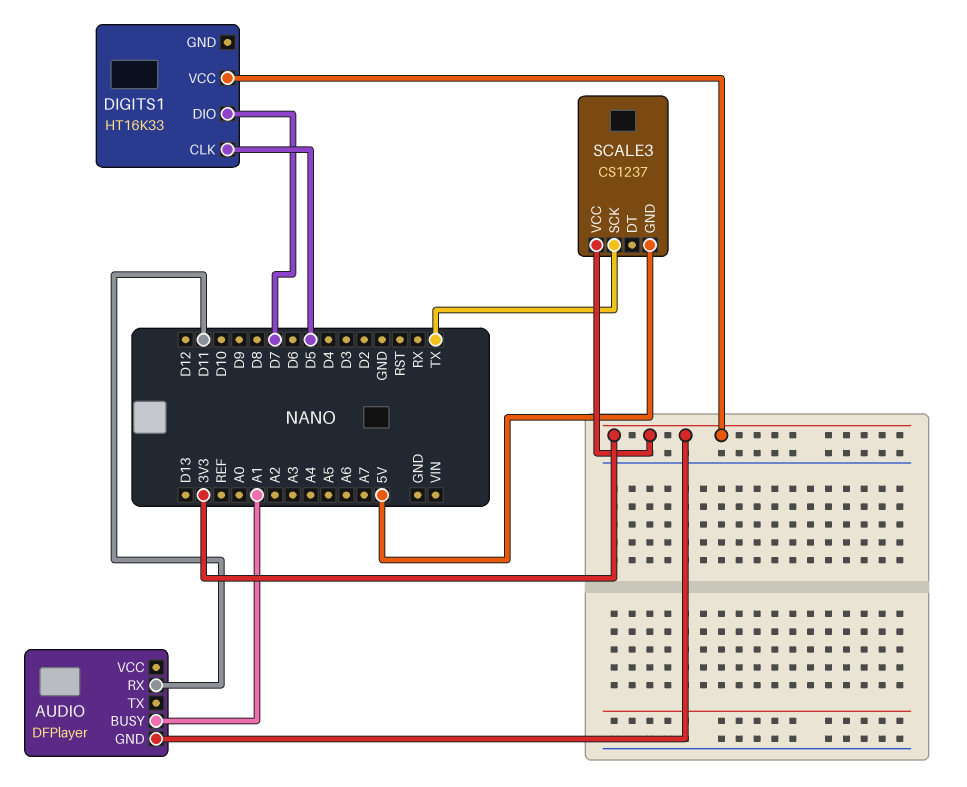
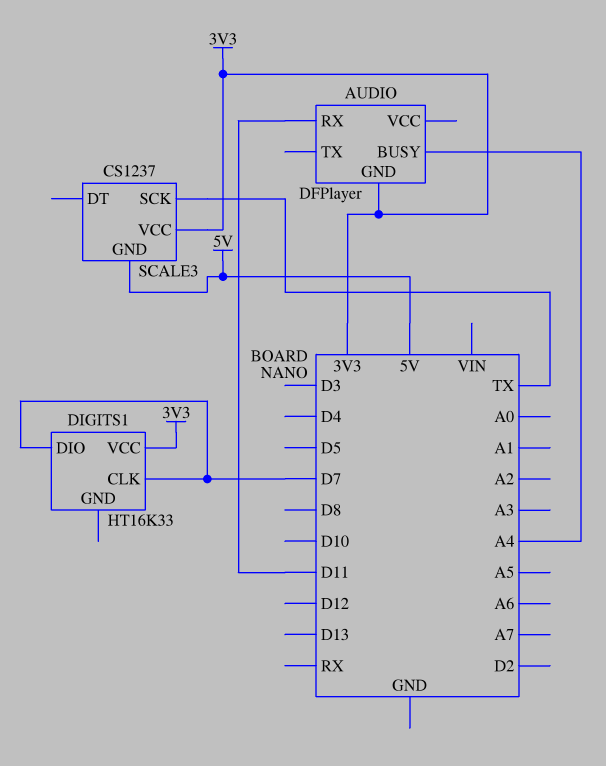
AUDIO pin BUSY: A1 -> A4
DIGITS1 pin CLK: D5 -> D7

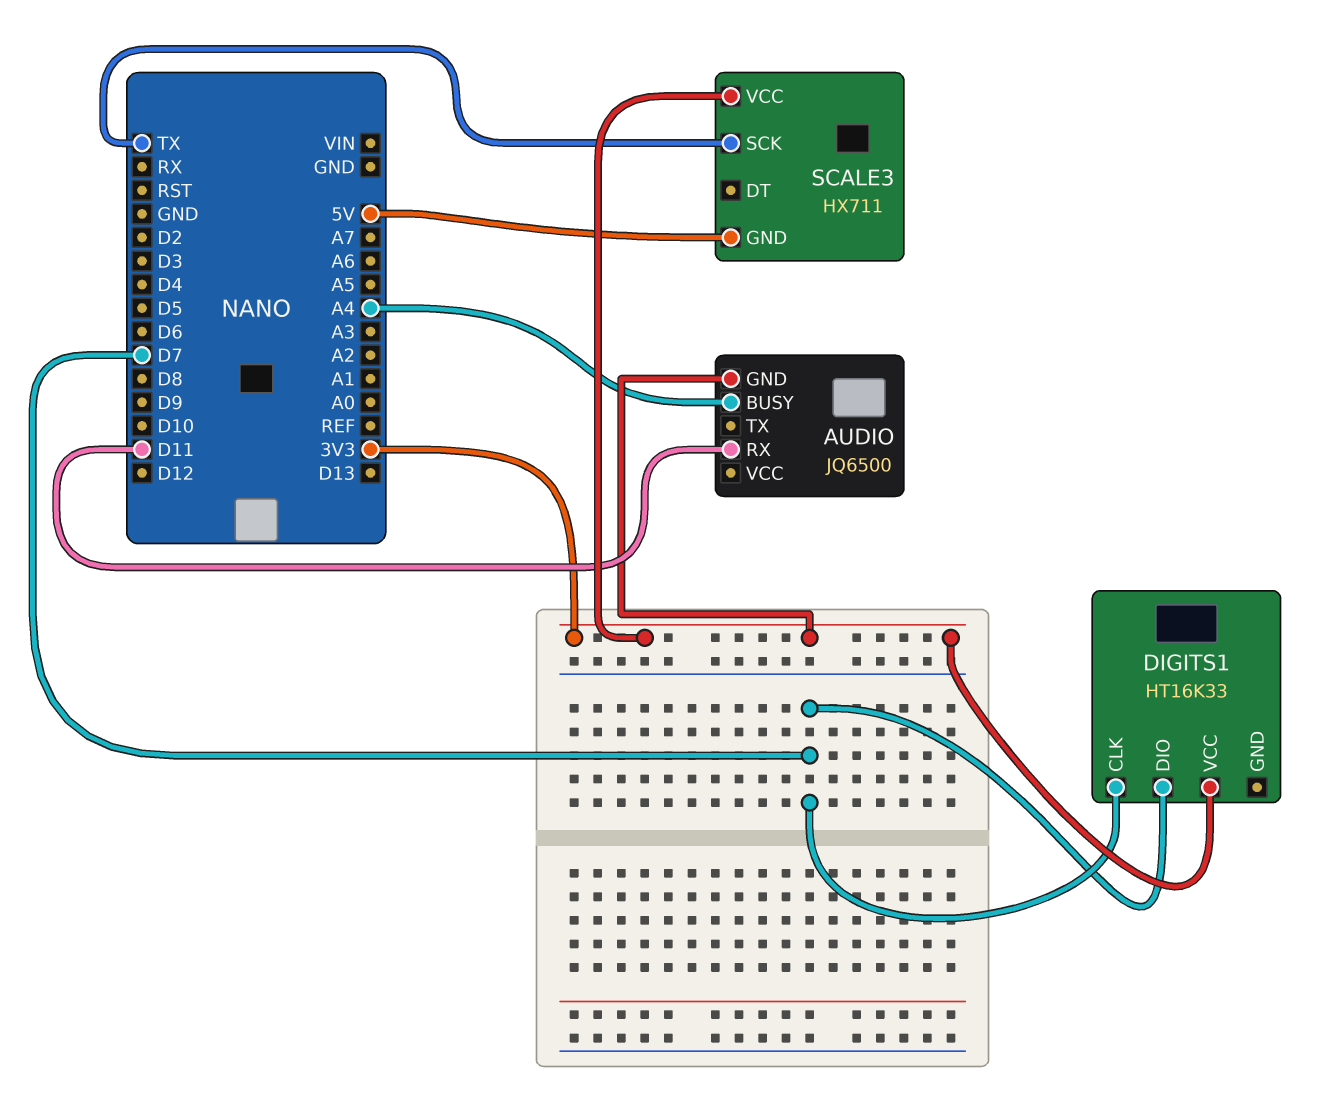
AUDIO: DFPlayer -> JQ6500
SCALE3: CS1237 -> HX711

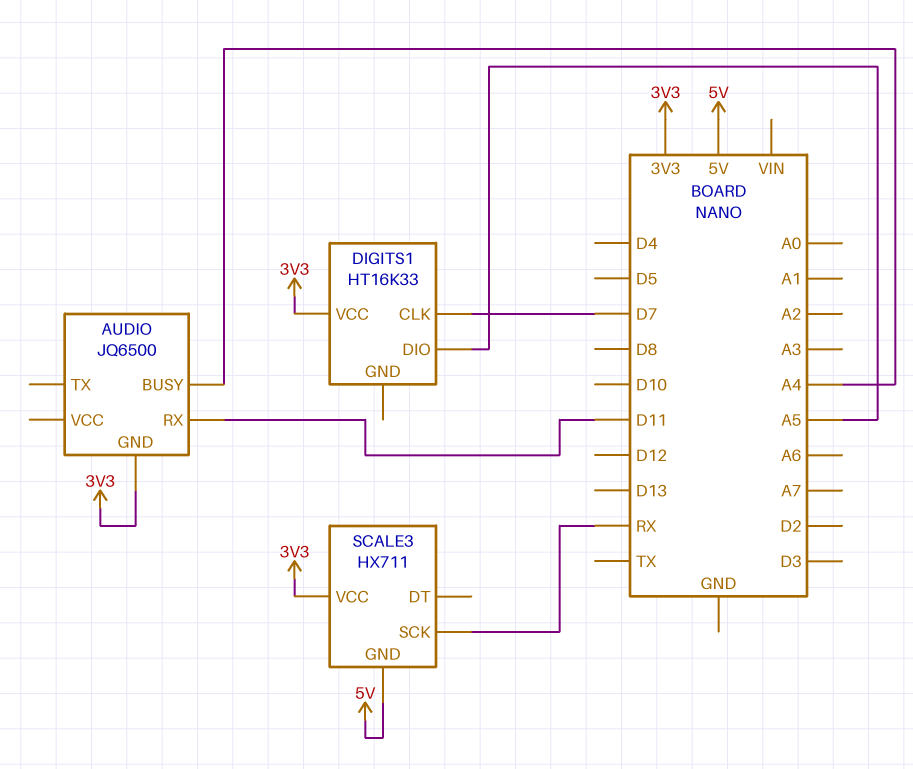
DIGITS1 pin DIO: D7 -> A5
SCALE3 pin SCK: TX -> RX

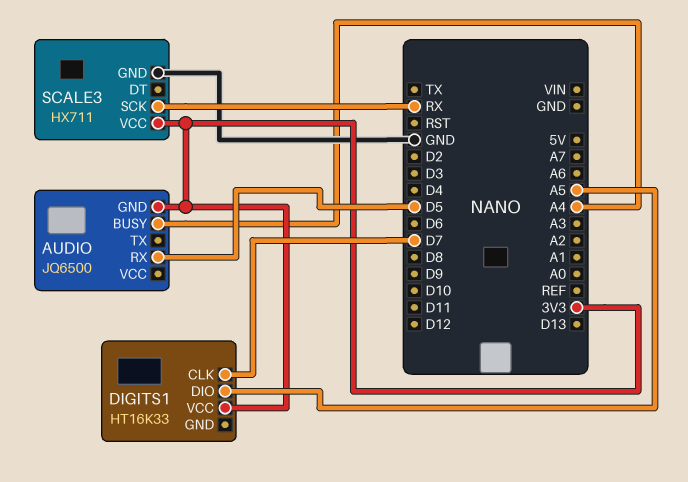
AUDIO pin RX: D11 -> D5
SCALE3 pin GND: 5V -> GND

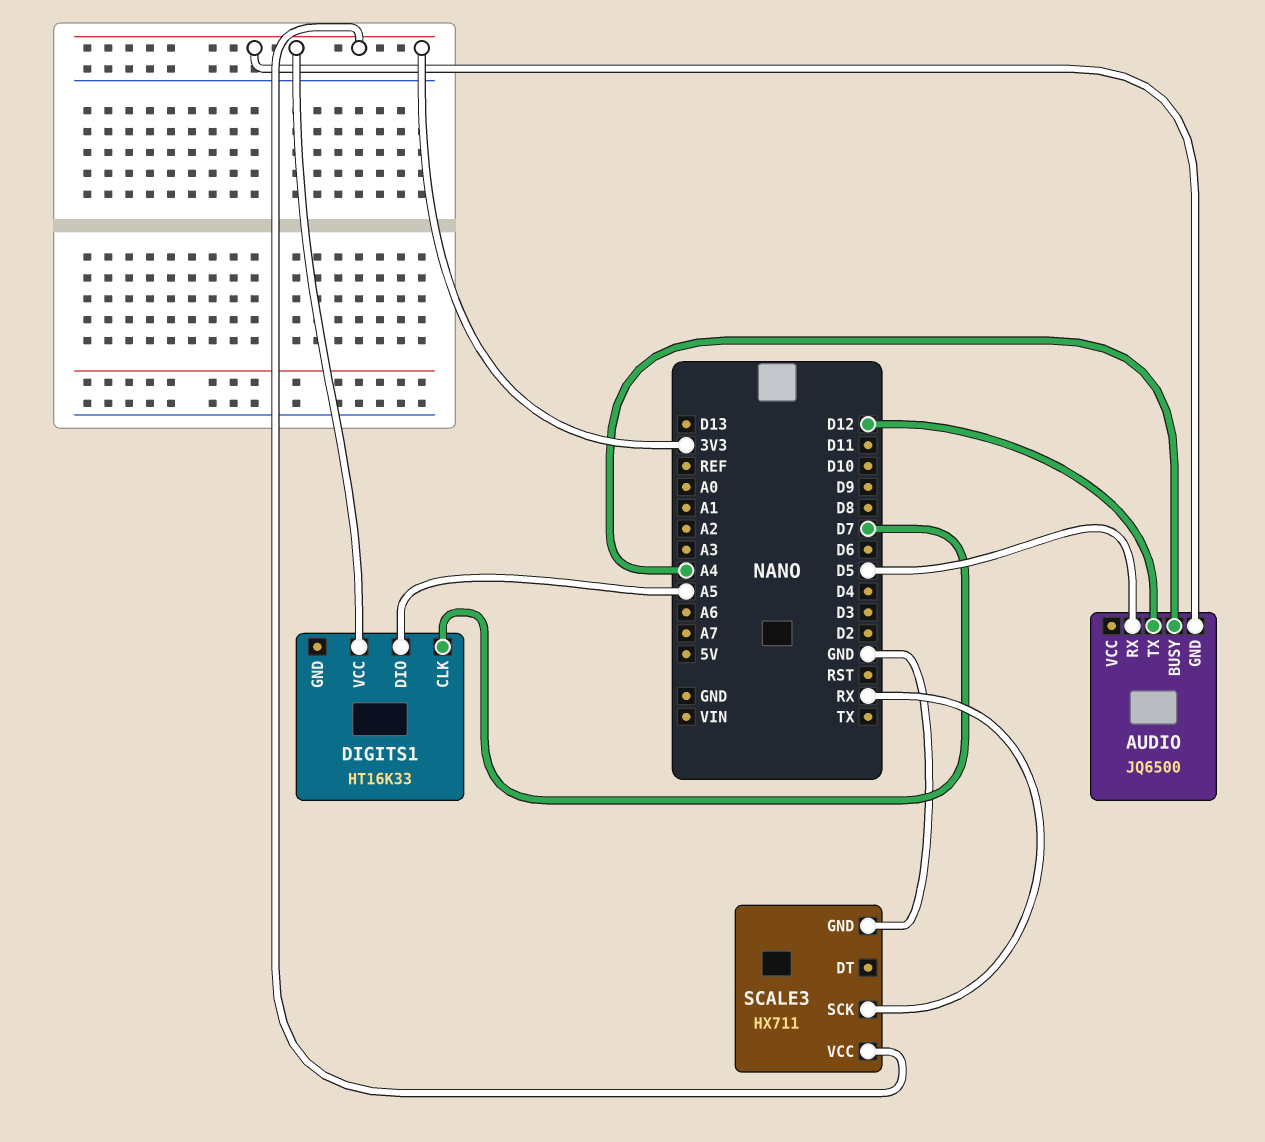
AUDIO pin TX: none -> D12

